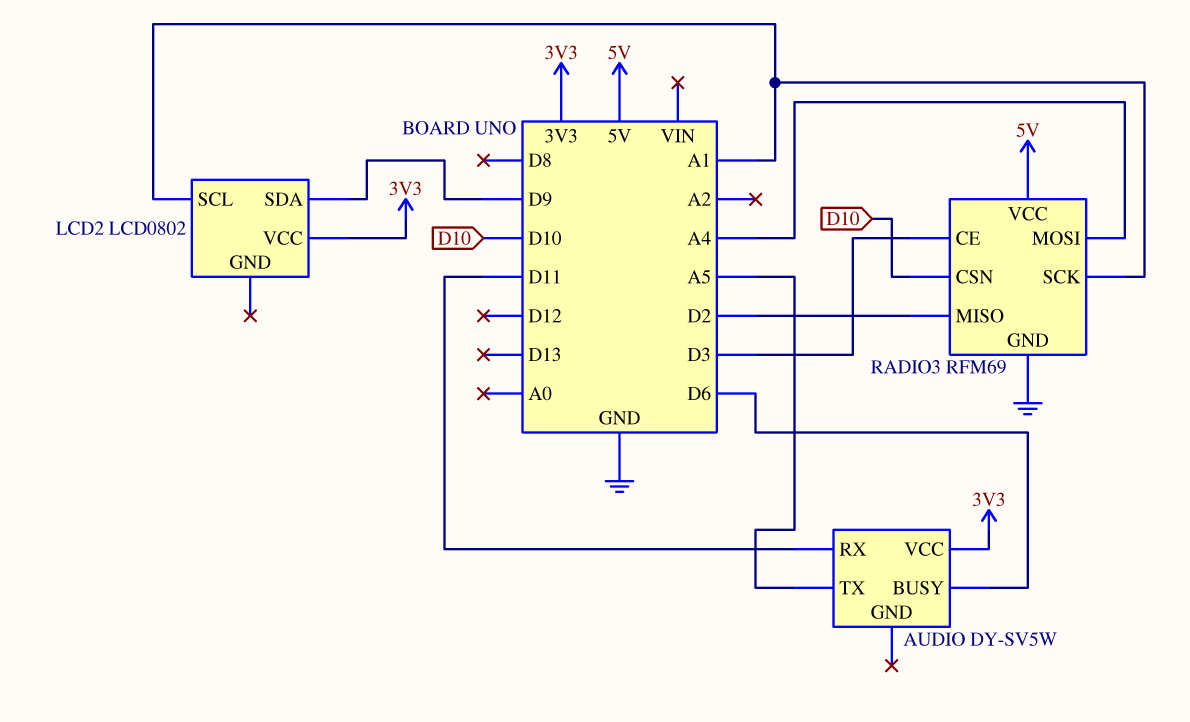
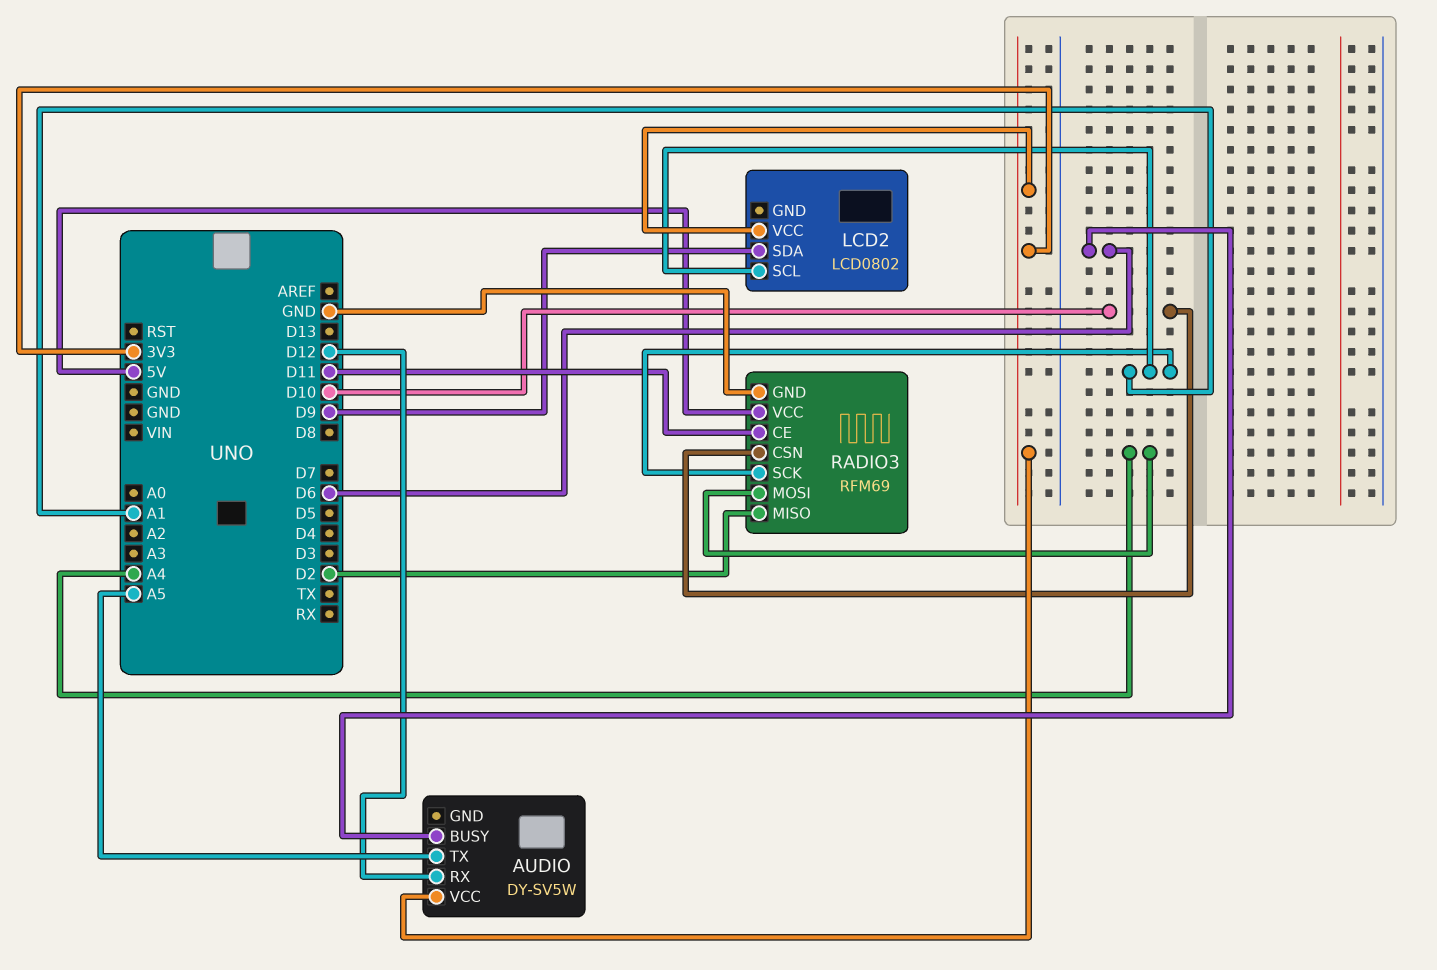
AUDIO pin RX: D11 -> D12
RADIO3 pin CE: D3 -> D11

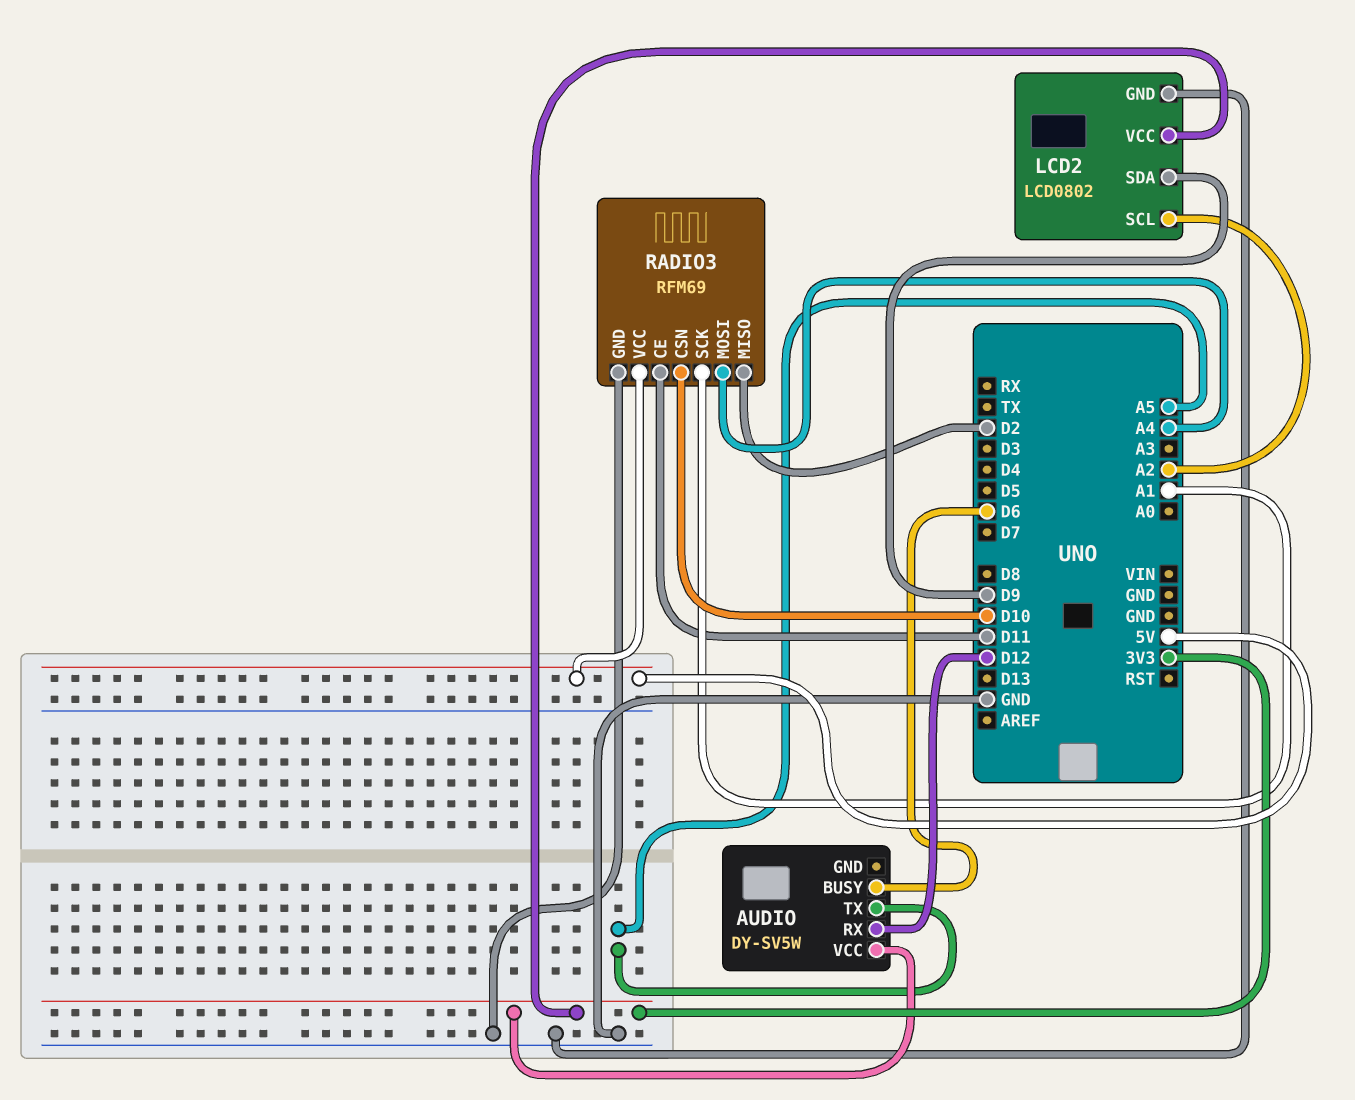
LCD2 pin GND: none -> GND
LCD2 pin SCL: A1 -> A2

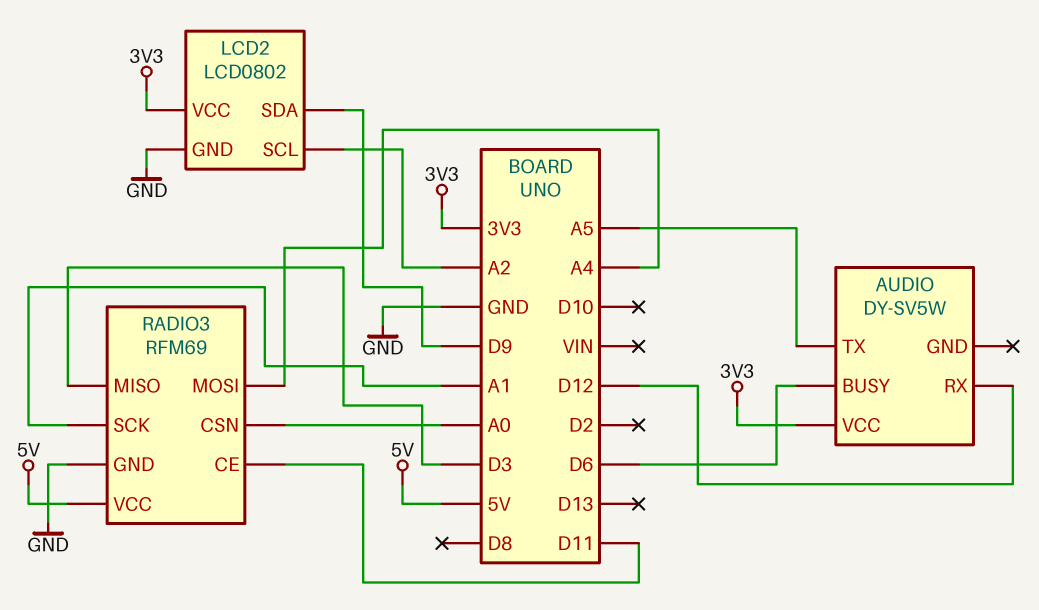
RADIO3 pin CSN: D10 -> A0
RADIO3 pin MISO: D2 -> D3

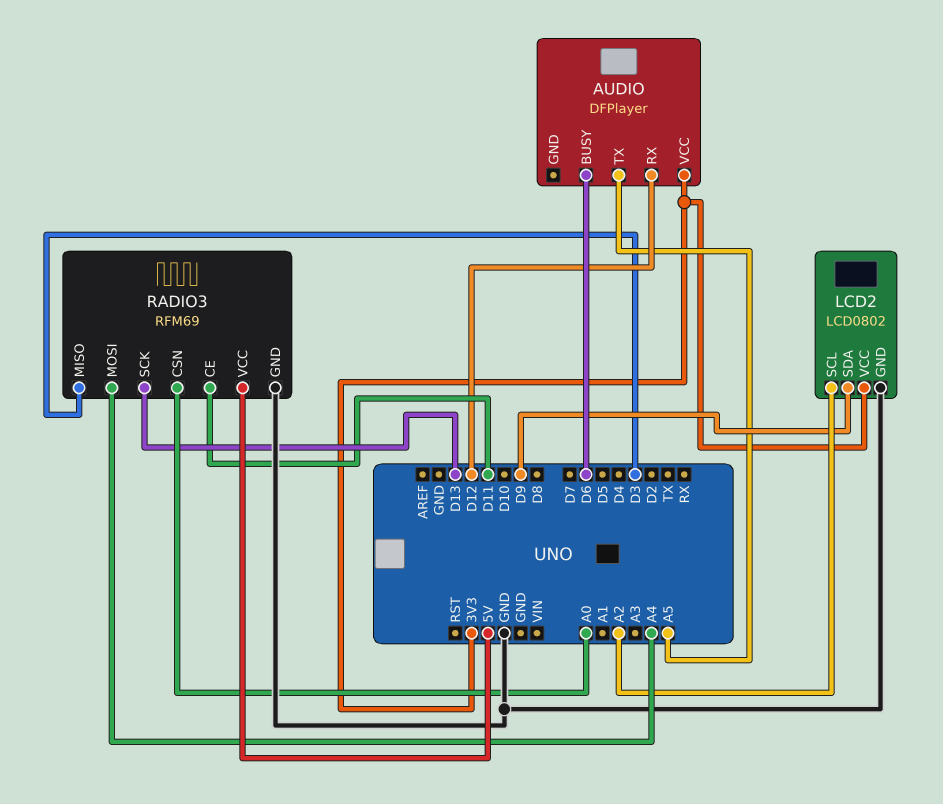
AUDIO: DY-SV5W -> DFPlayer
RADIO3 pin SCK: A1 -> D13

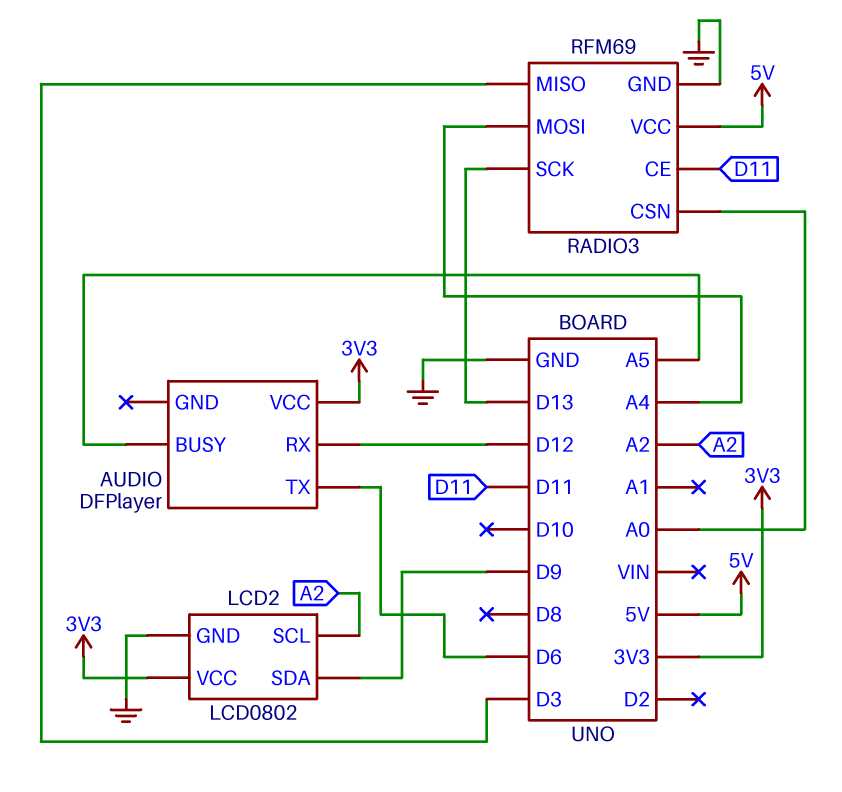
AUDIO pin BUSY: D6 -> A5
AUDIO pin TX: A5 -> D6

